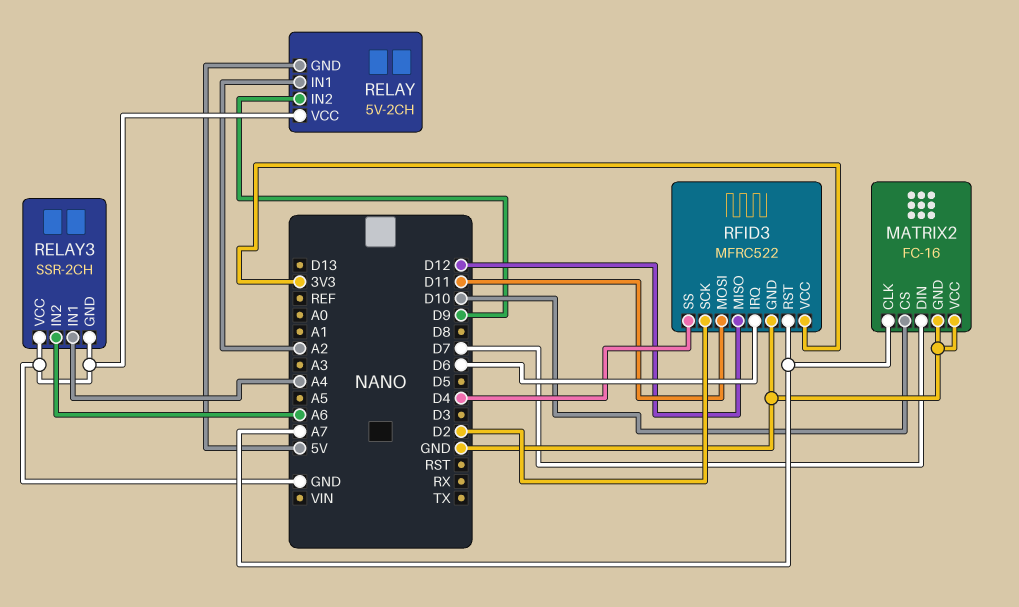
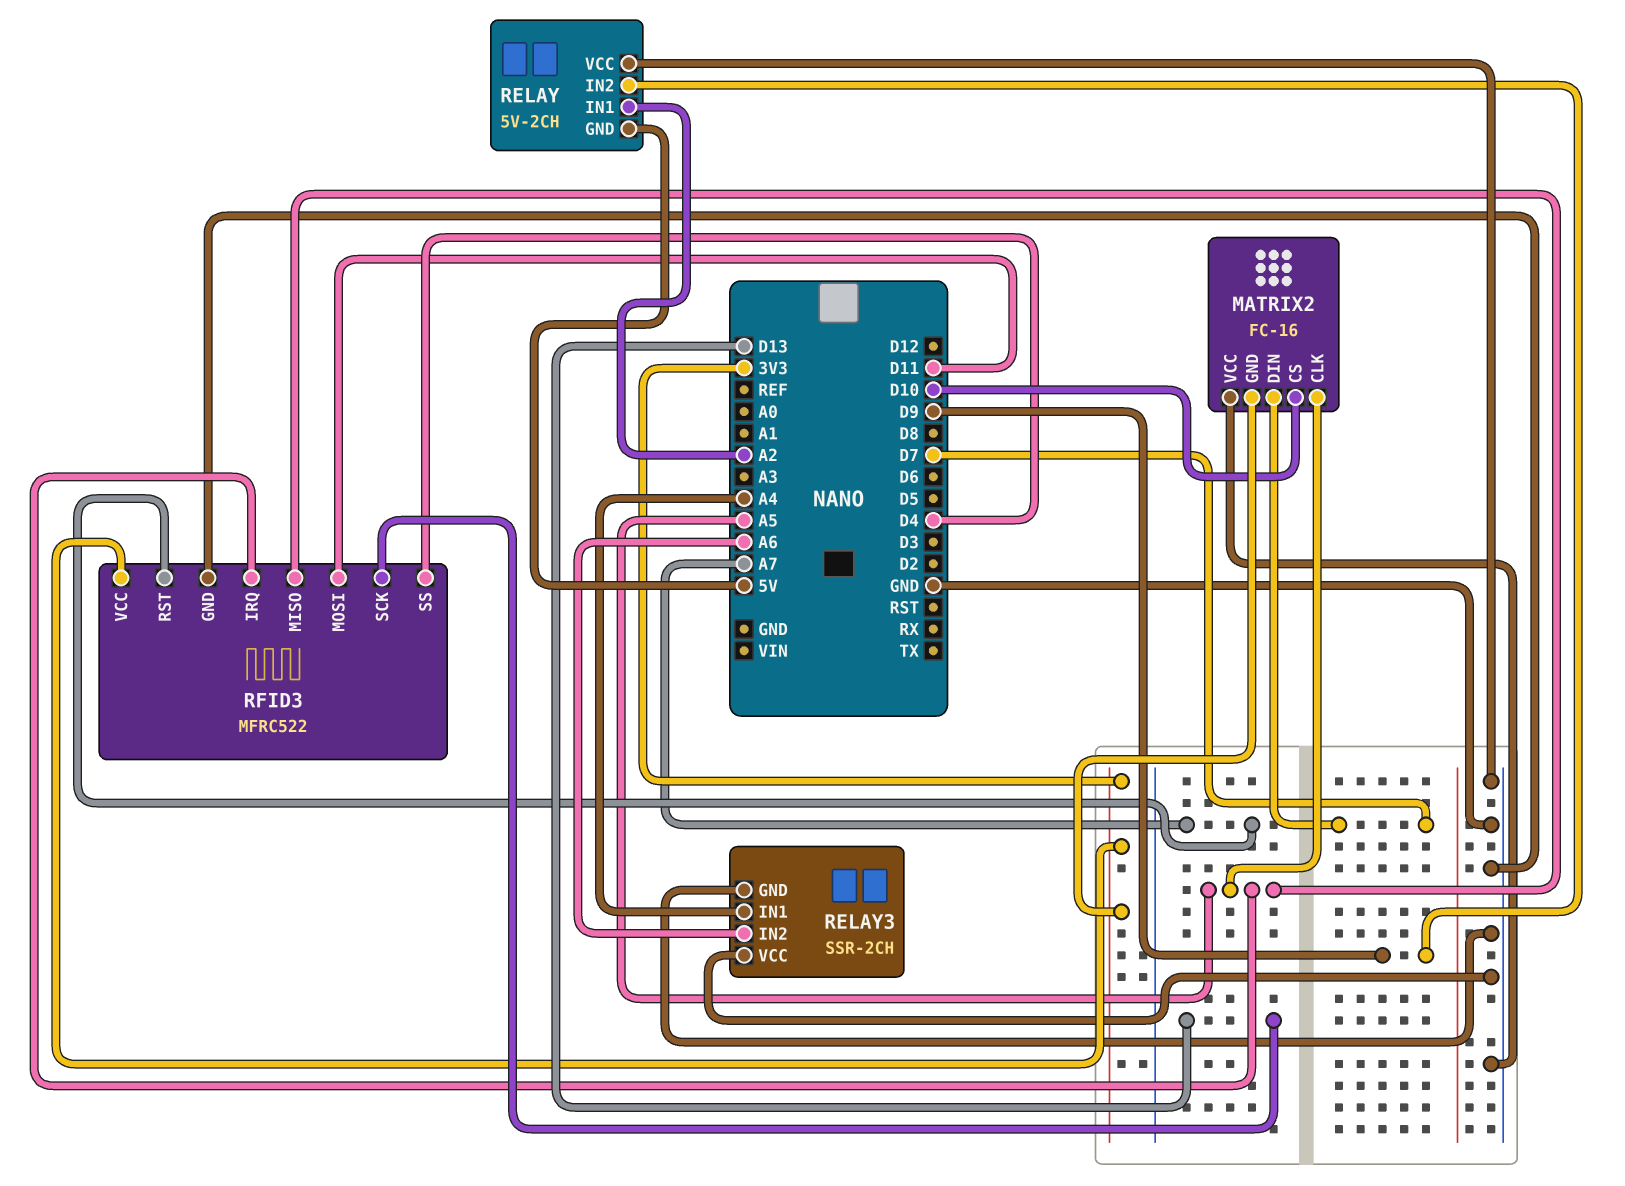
MATRIX2 pin CLK: A7 -> A5
MATRIX2 pin GND: GND -> 3V3
RFID3 pin IRQ: D6 -> A5
RFID3 pin MISO: D12 -> A5
RFID3 pin SCK: D2 -> D13

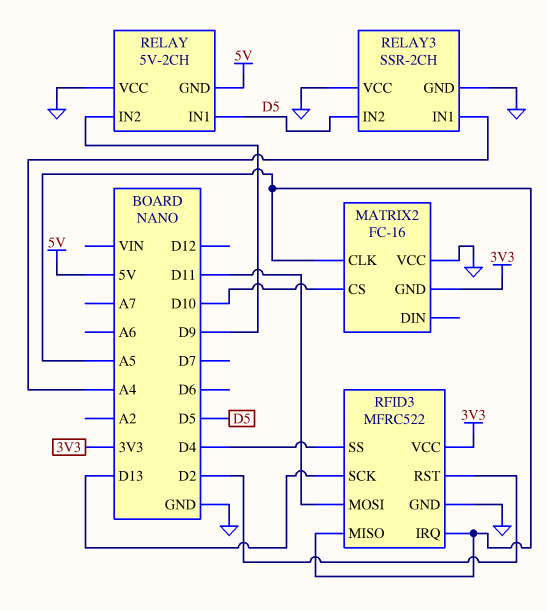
MATRIX2 pin DIN: D7 -> none
RELAY pin IN1: A2 -> D5
RELAY3 pin IN2: A6 -> D5
RFID3 pin RST: A7 -> D2

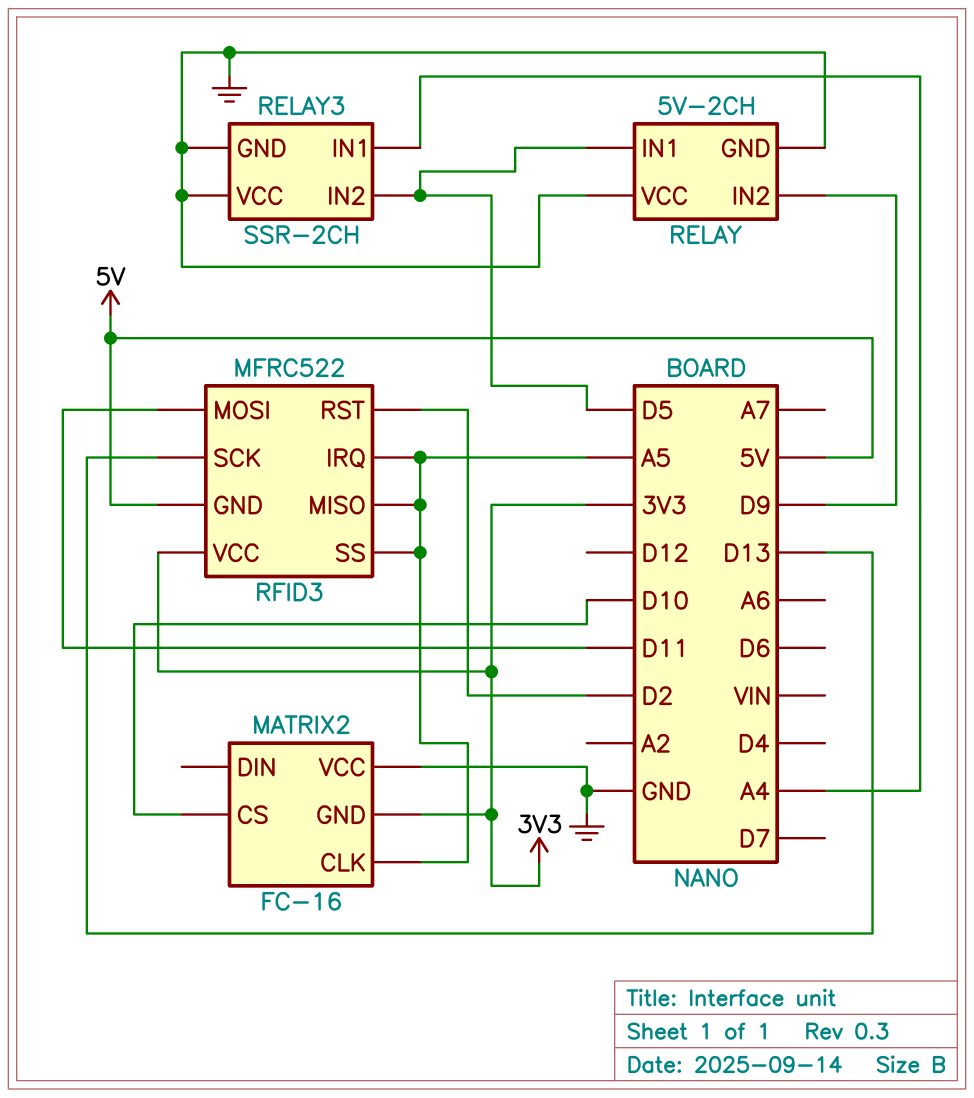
RELAY pin GND: 5V -> GND
RFID3 pin GND: GND -> 5V
RFID3 pin SS: D4 -> A5

